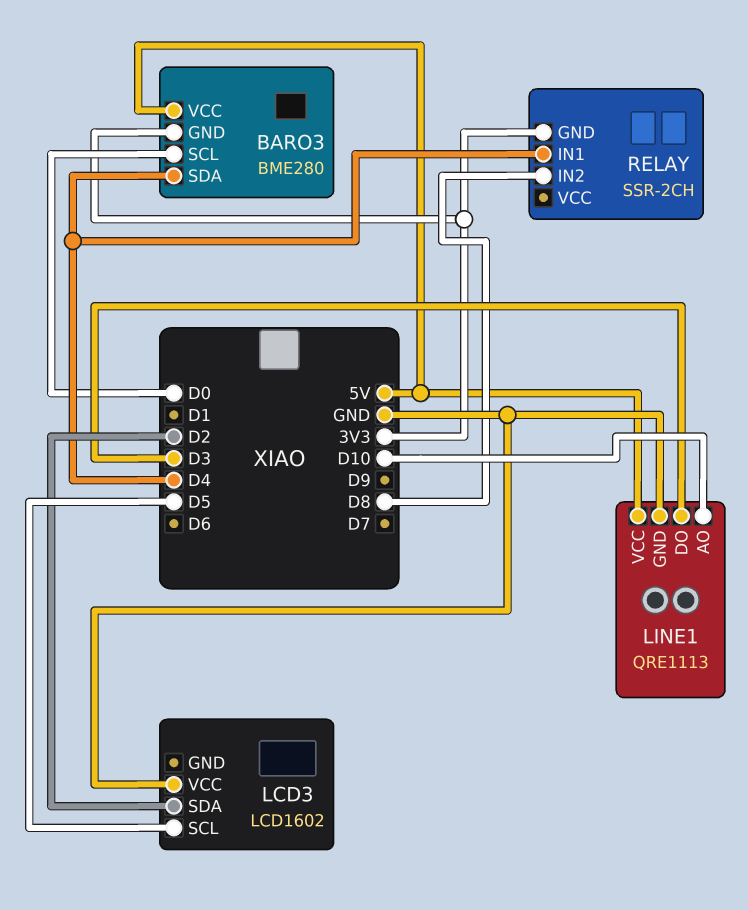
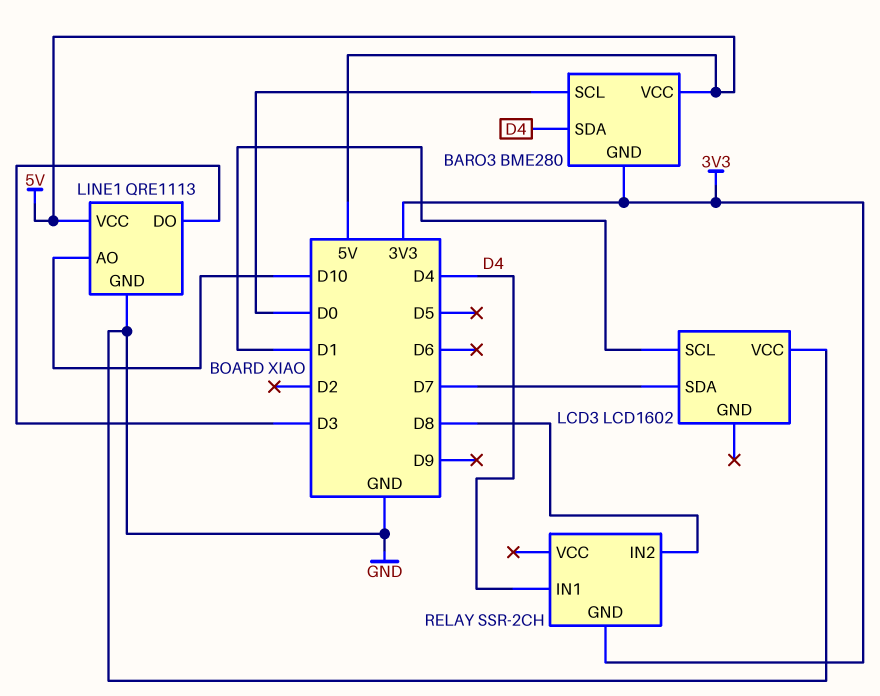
LCD3 pin SCL: D5 -> D1
LCD3 pin SDA: D2 -> D7

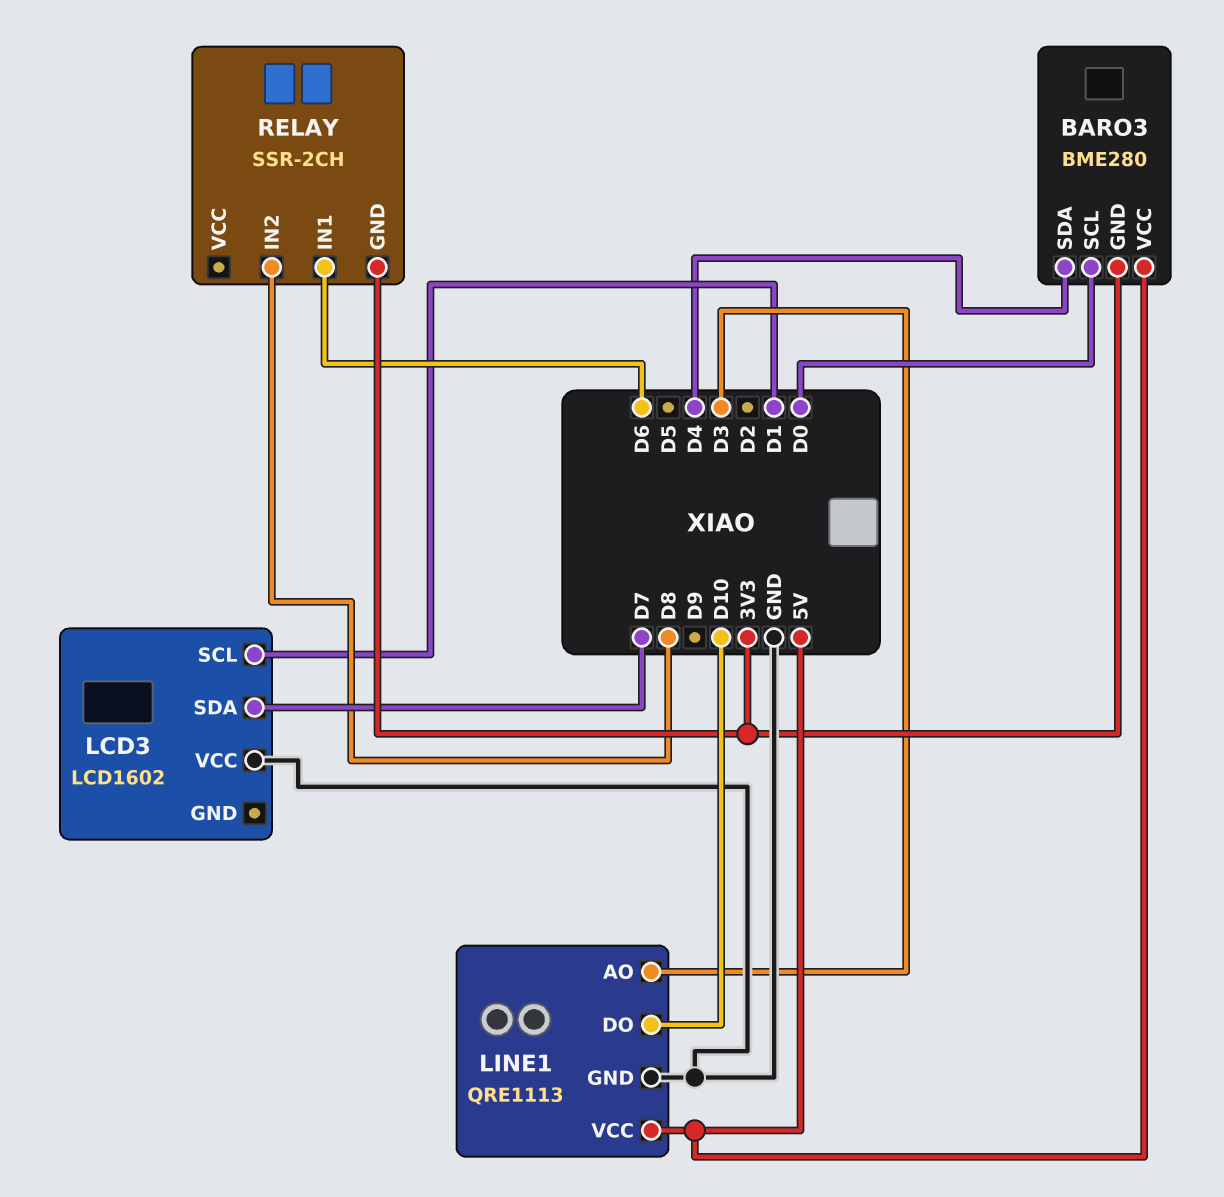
LINE1 pin AO: D10 -> D3
LINE1 pin DO: D3 -> D10
RELAY pin IN1: D4 -> D6

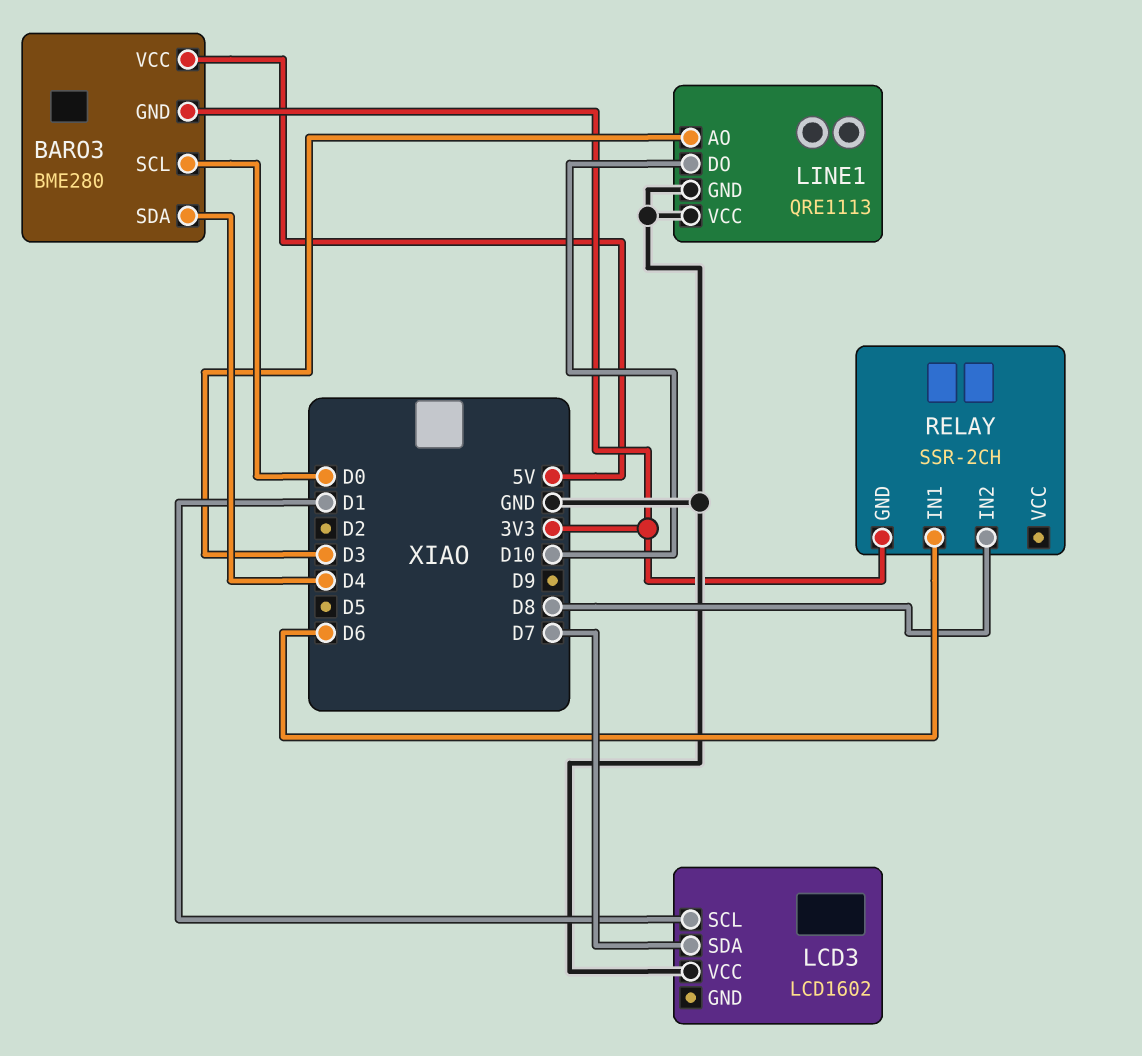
LINE1 pin VCC: 5V -> GND

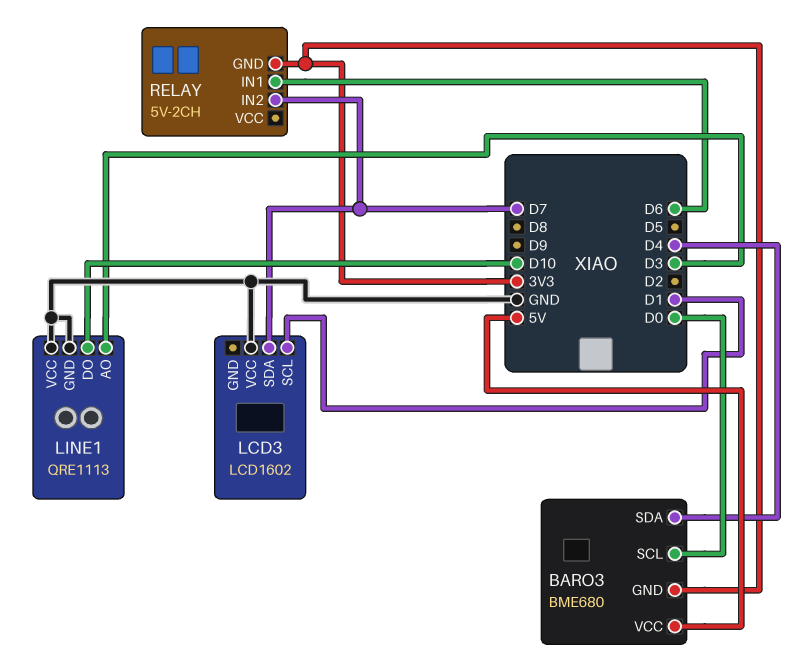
BARO3: BME280 -> BME680
RELAY: SSR-2CH -> 5V-2CH
RELAY pin IN2: D8 -> D7

